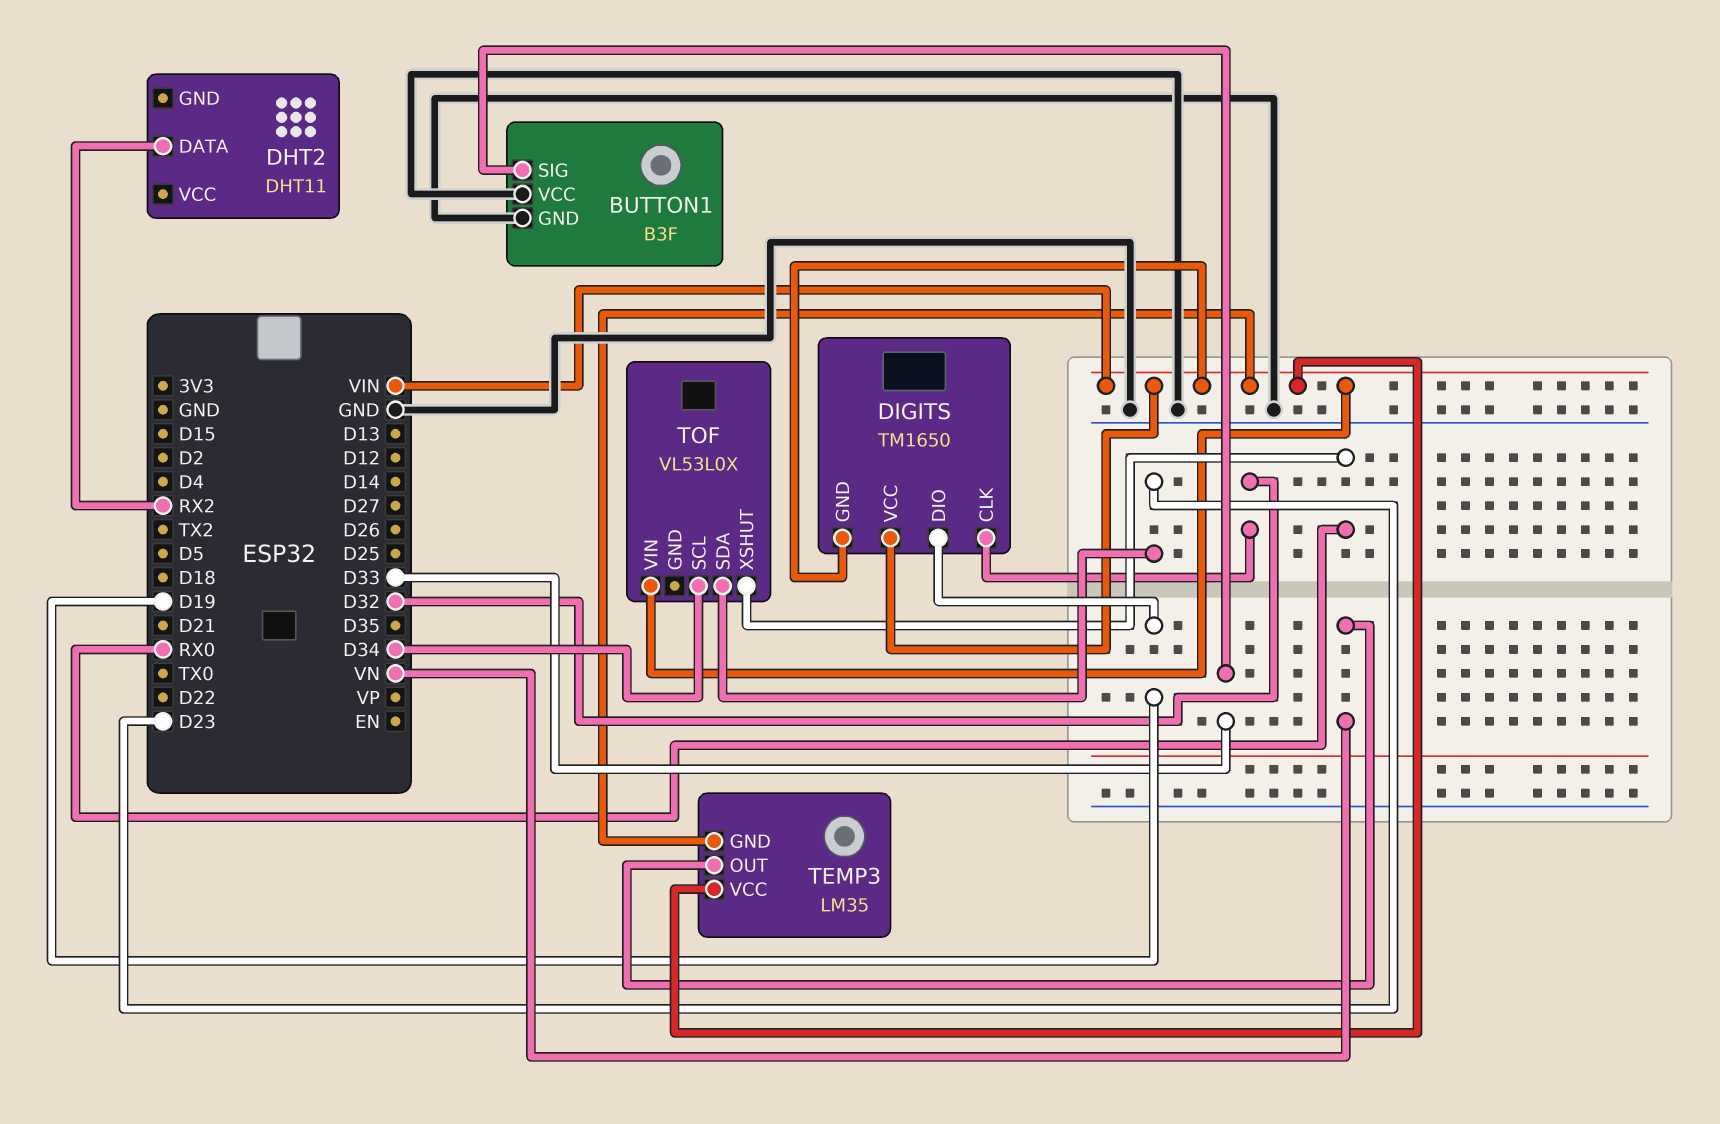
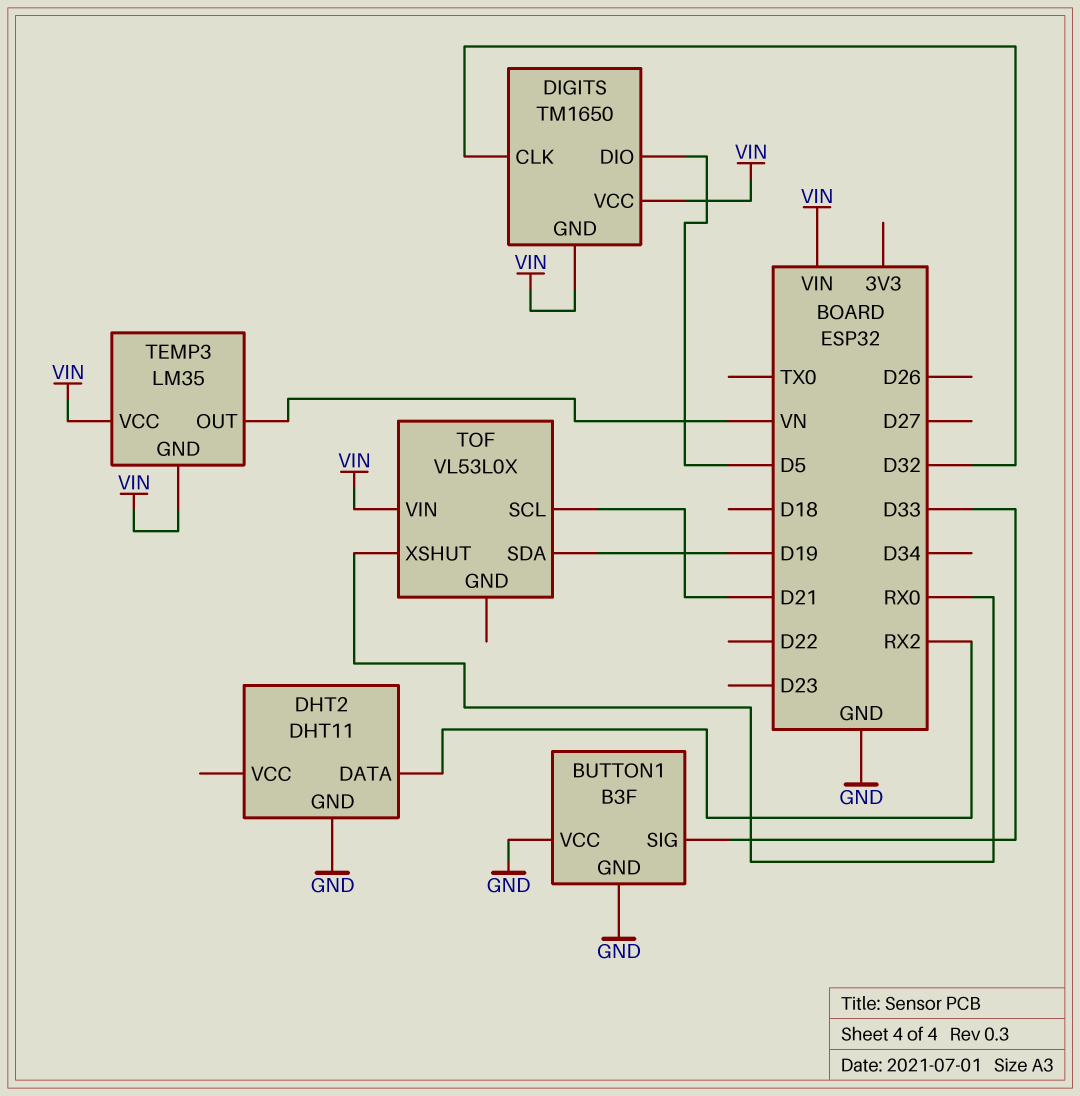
DHT2 pin GND: none -> GND
DIGITS pin DIO: D19 -> D5
TOF pin SCL: D34 -> D21
TOF pin SDA: D23 -> D19

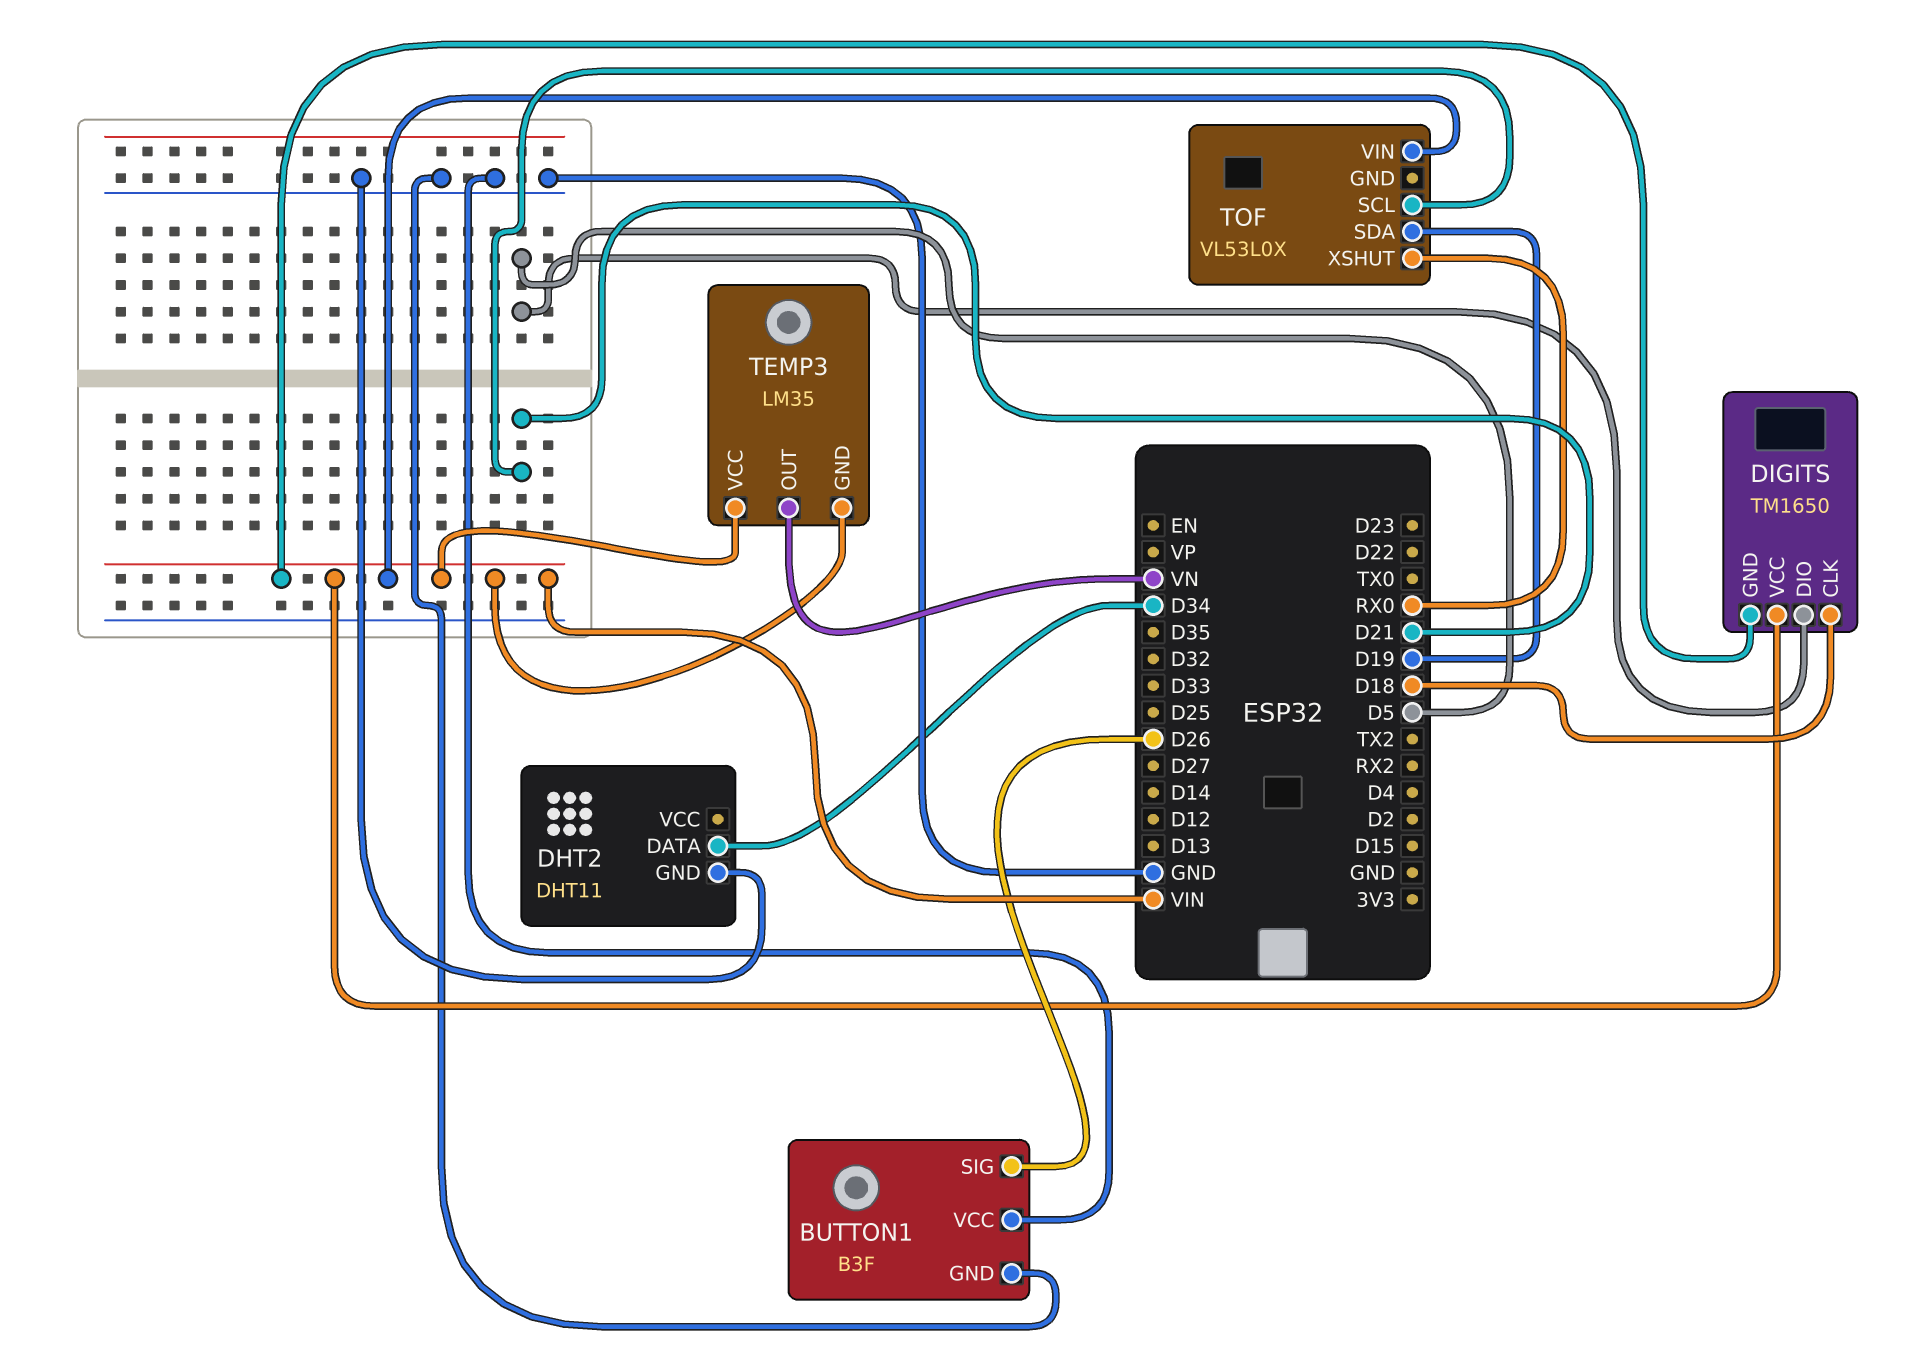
BUTTON1 pin SIG: D33 -> D26
DHT2 pin DATA: RX2 -> D34
DIGITS pin CLK: D32 -> D18

